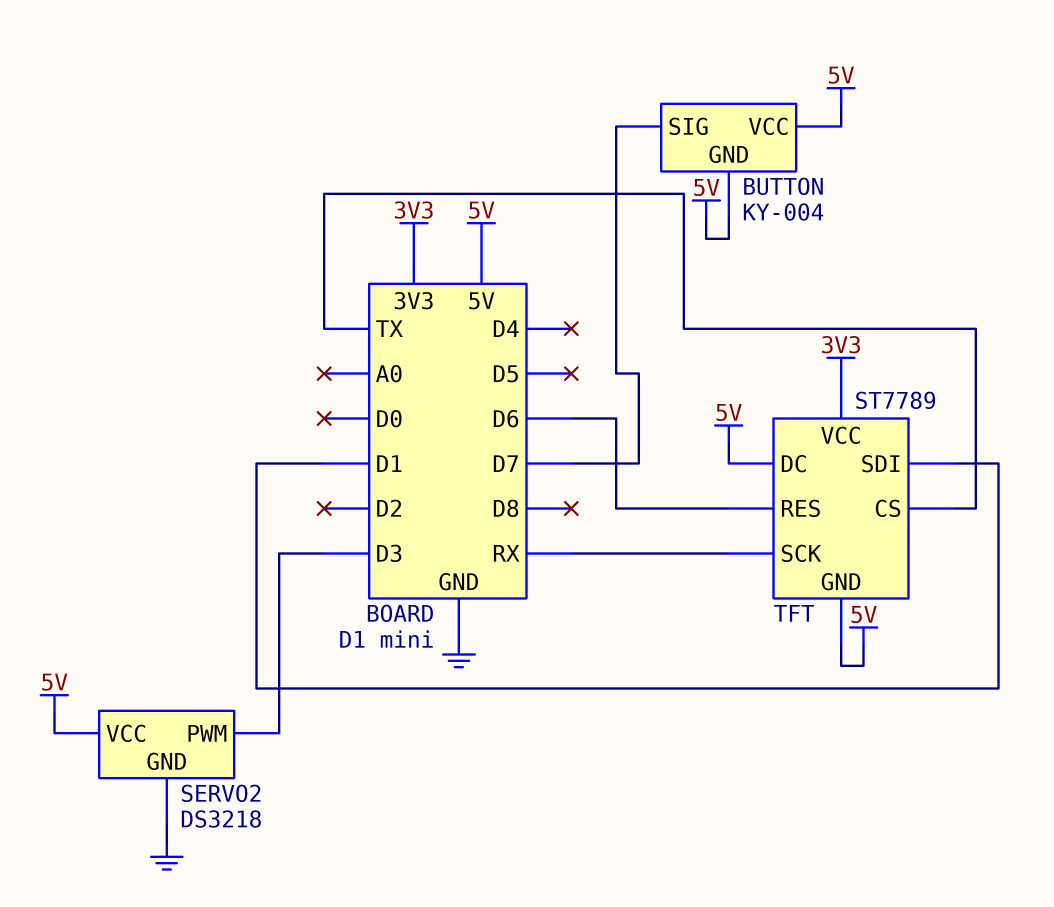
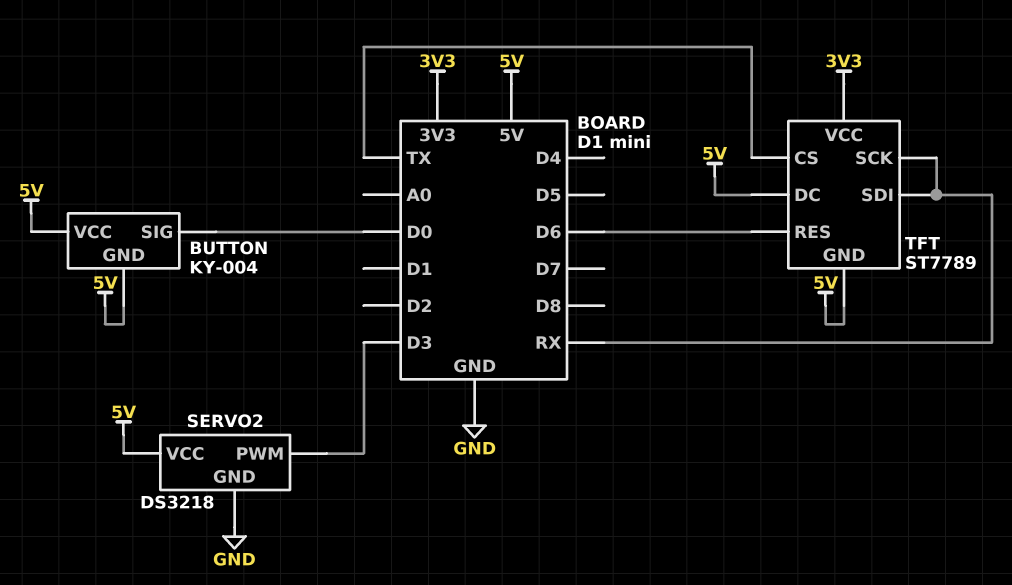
BUTTON pin SIG: D7 -> D0
TFT pin SDI: D1 -> RX

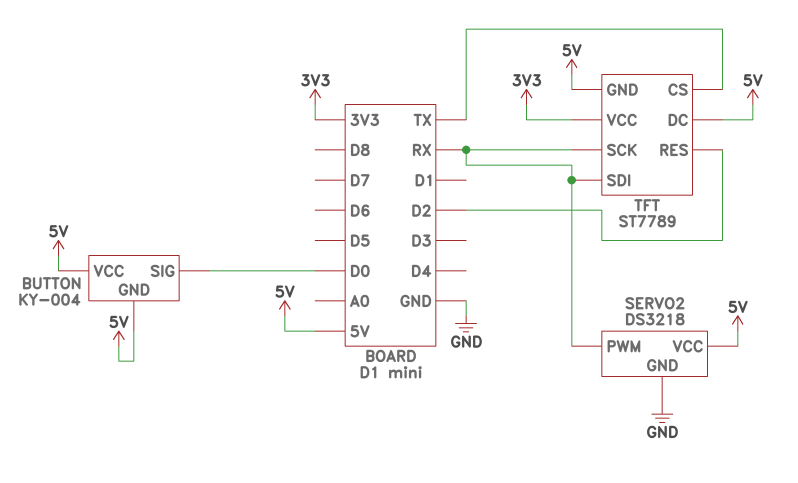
SERVO2 pin PWM: D3 -> RX
TFT pin RES: D6 -> D2

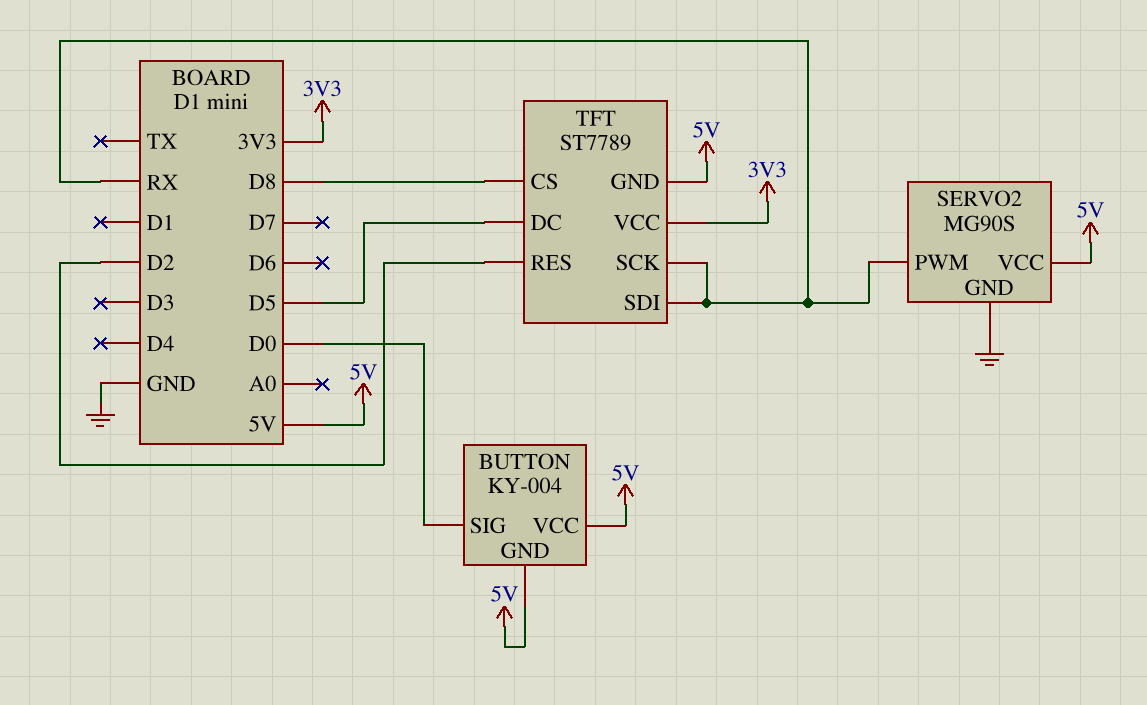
SERVO2: DS3218 -> MG90S
TFT pin CS: TX -> D8
TFT pin DC: 5V -> D5

